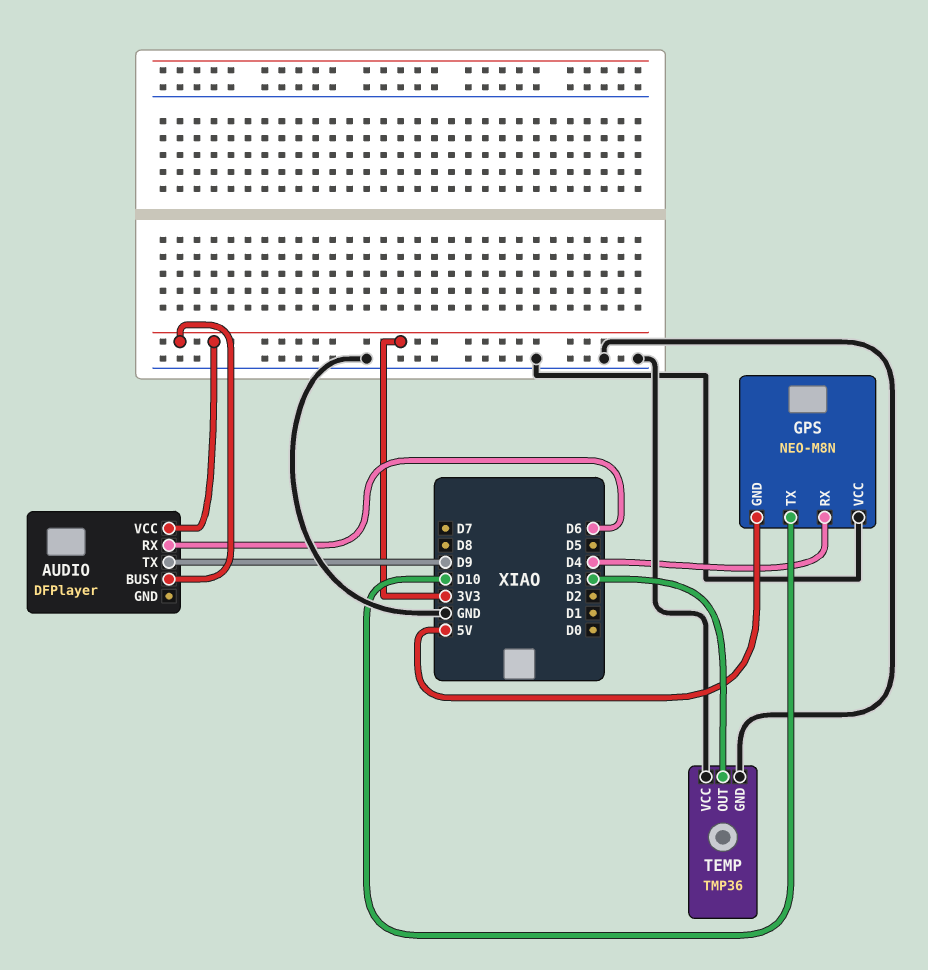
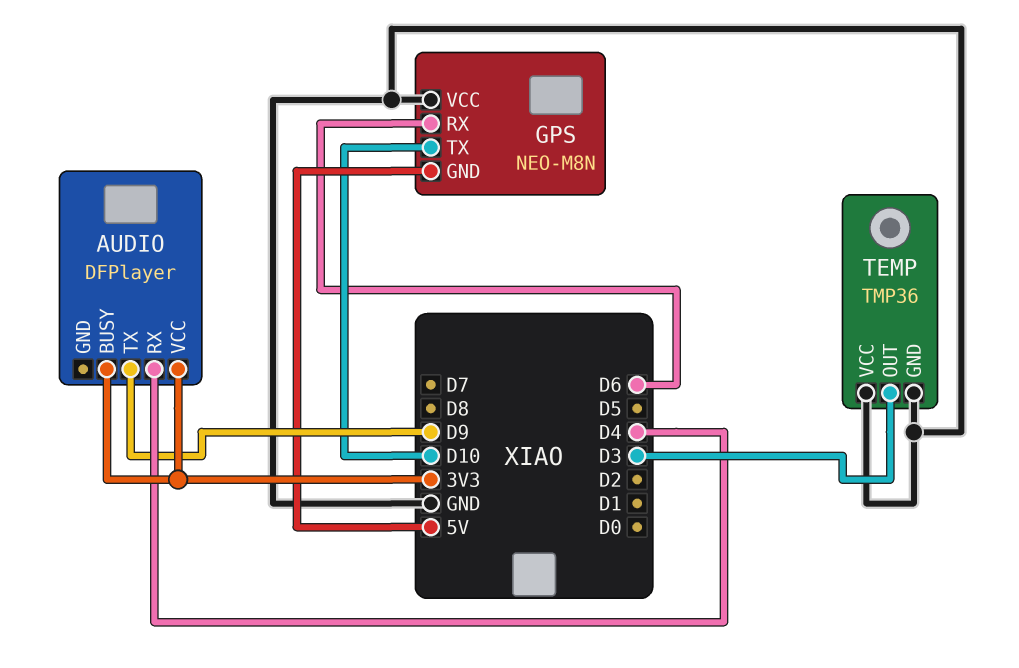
AUDIO pin RX: D6 -> D4
GPS pin RX: D4 -> D6

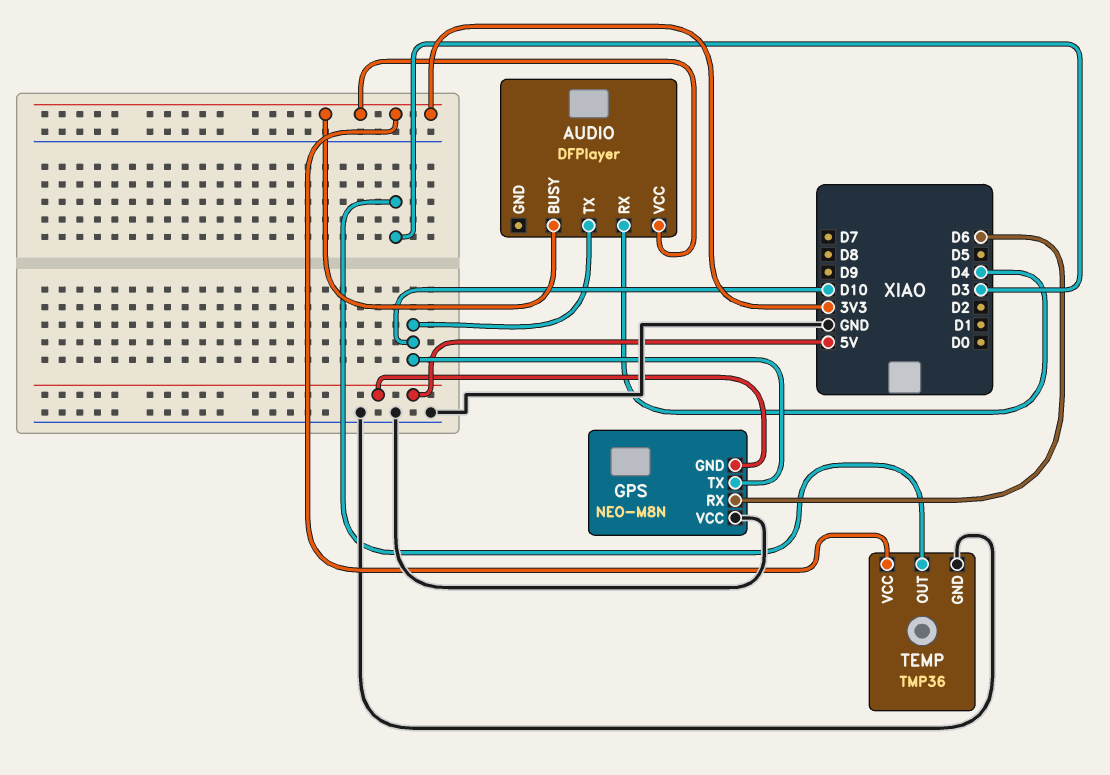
AUDIO pin TX: D9 -> D10
TEMP pin VCC: GND -> 3V3

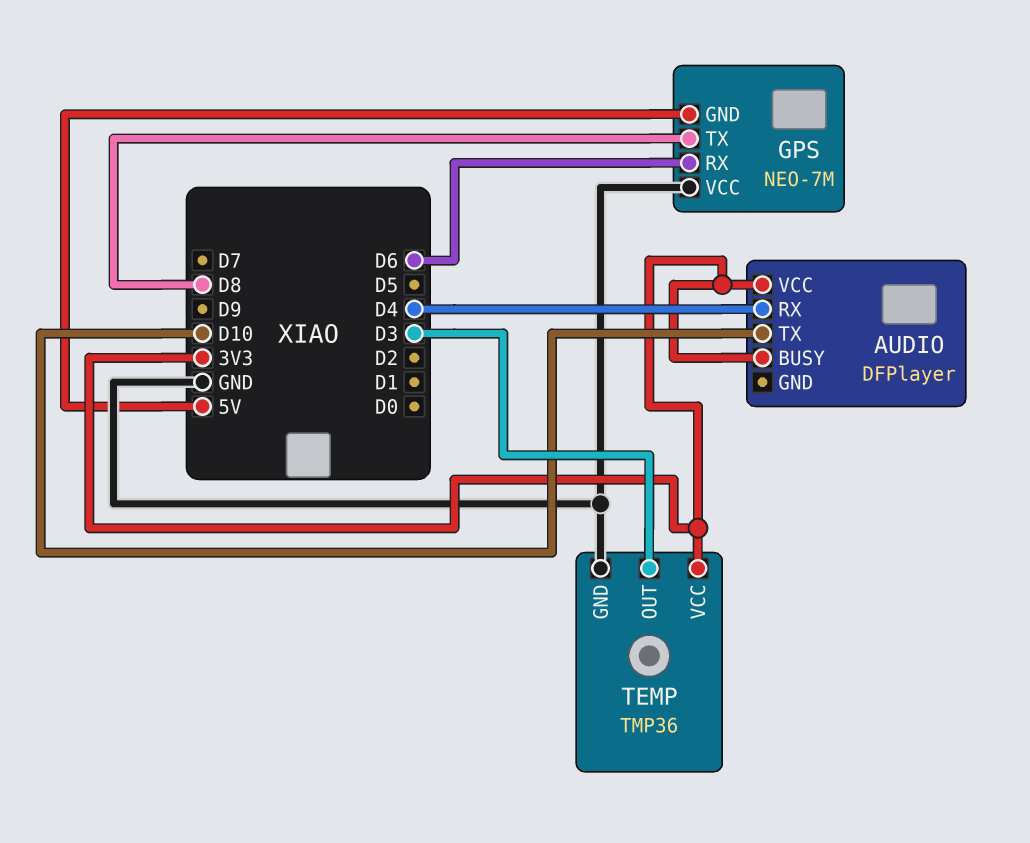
GPS: NEO-M8N -> NEO-7M
GPS pin TX: D10 -> D8

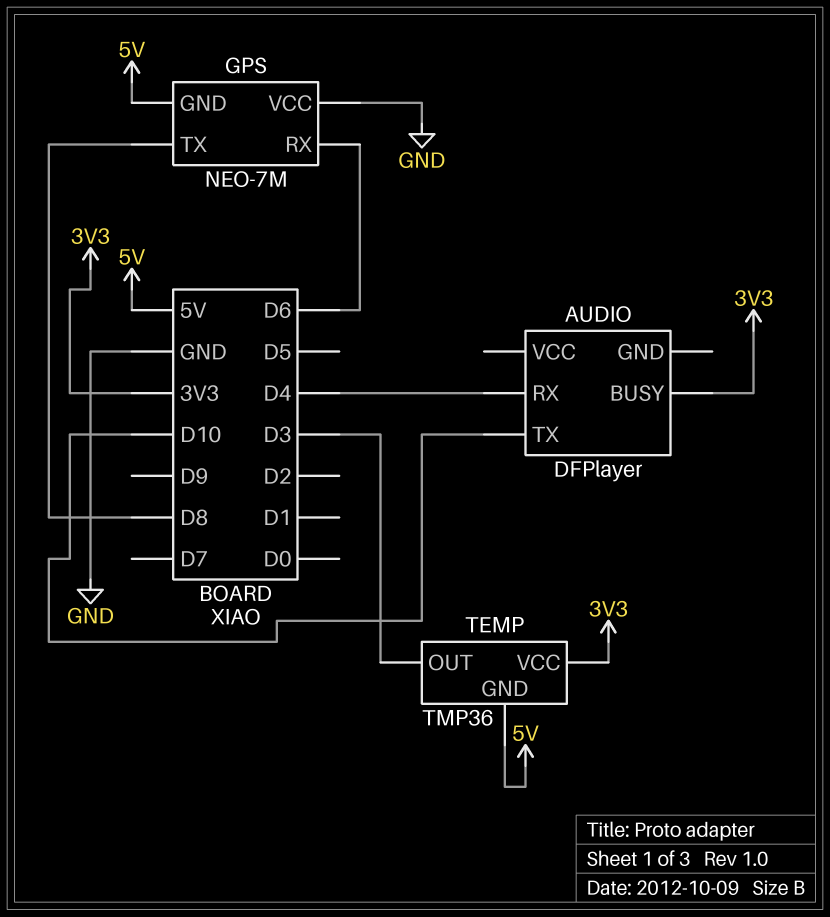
AUDIO pin VCC: 3V3 -> none
TEMP pin GND: GND -> 5V

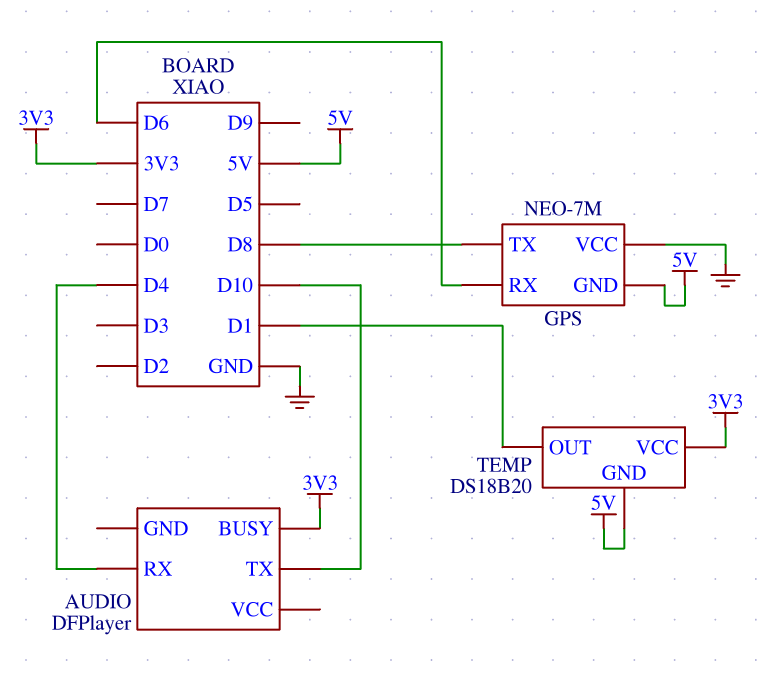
TEMP: TMP36 -> DS18B20
TEMP pin OUT: D3 -> D1

